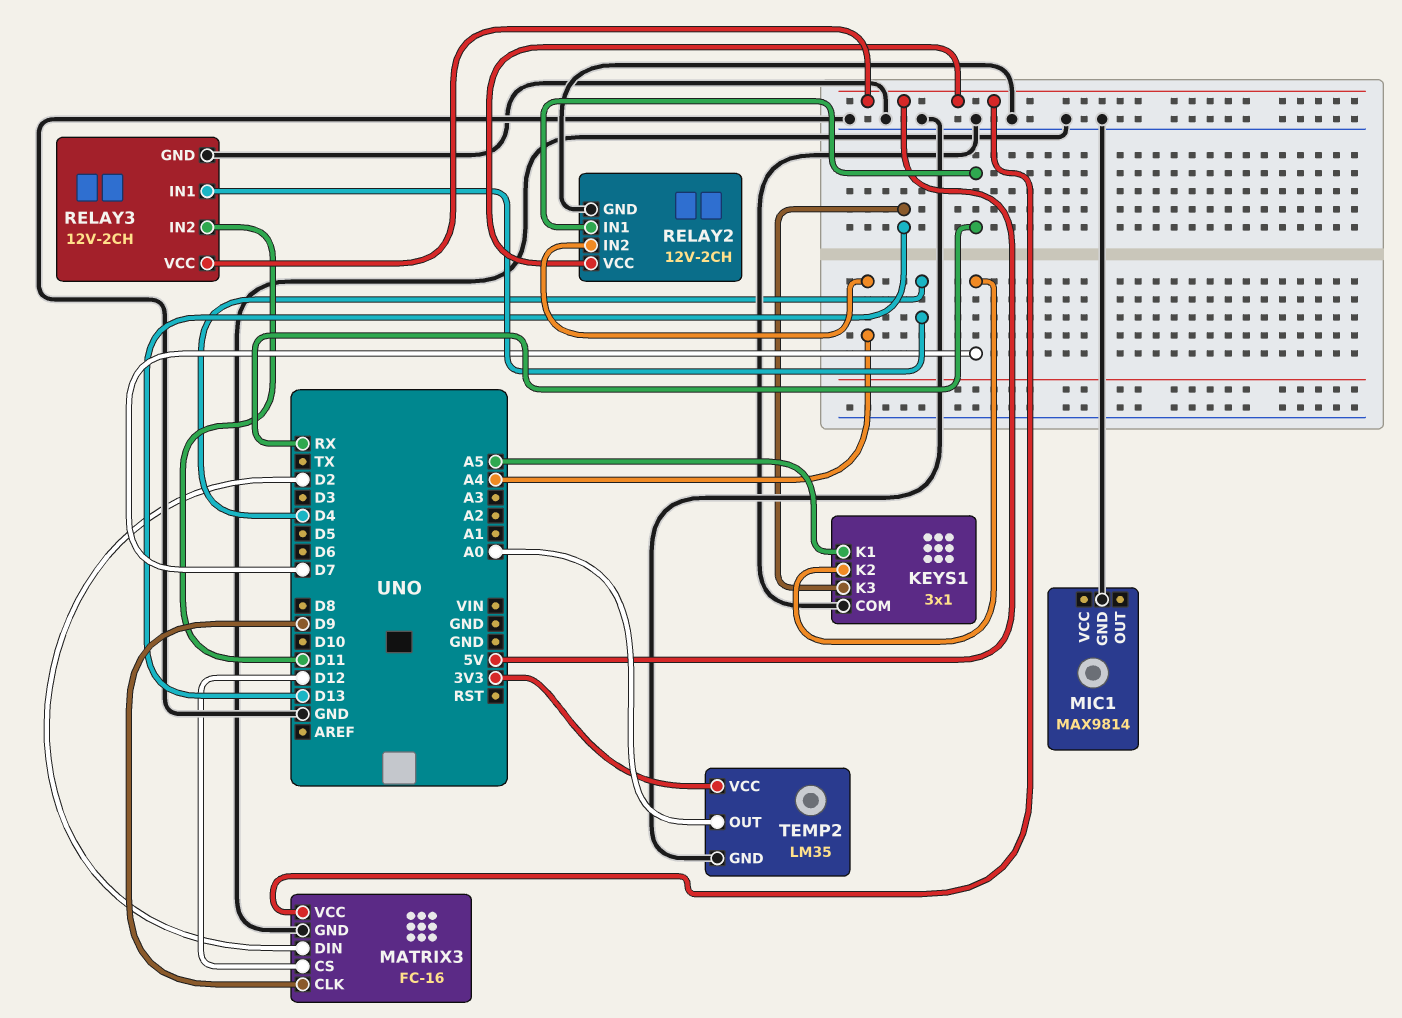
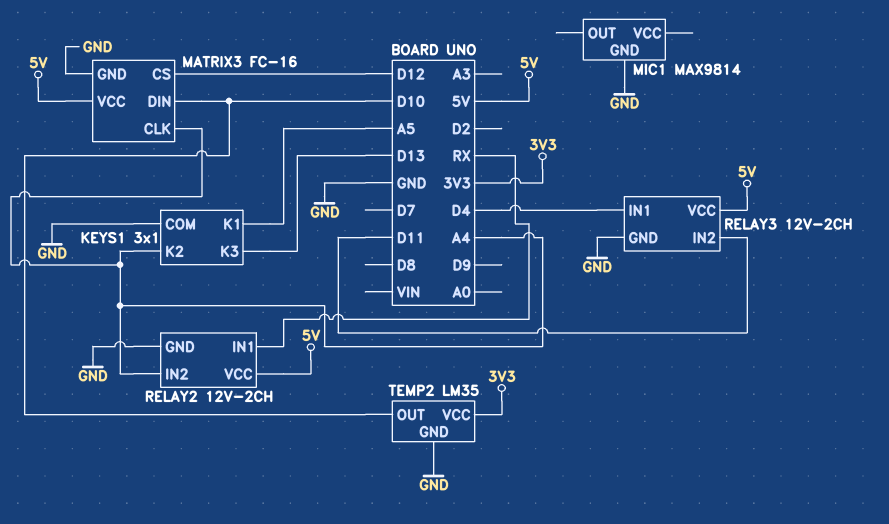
KEYS1 pin K2: D7 -> A4
MATRIX3 pin CLK: D9 -> A4
MATRIX3 pin DIN: D2 -> D10
TEMP2 pin OUT: A0 -> D10

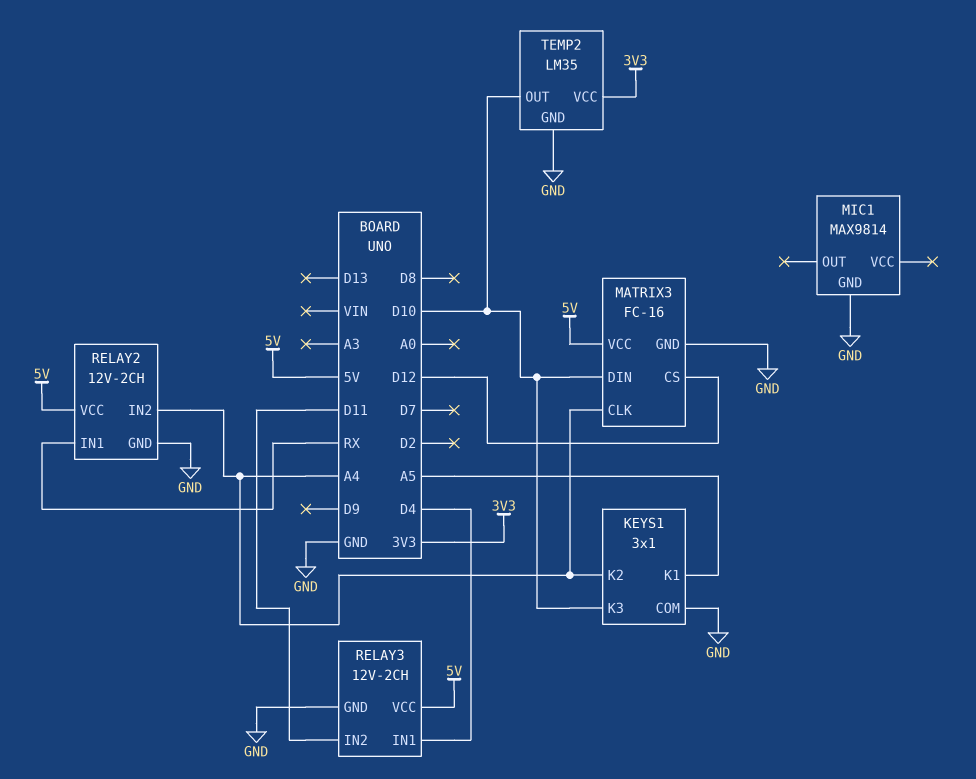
KEYS1 pin K3: D13 -> D10

